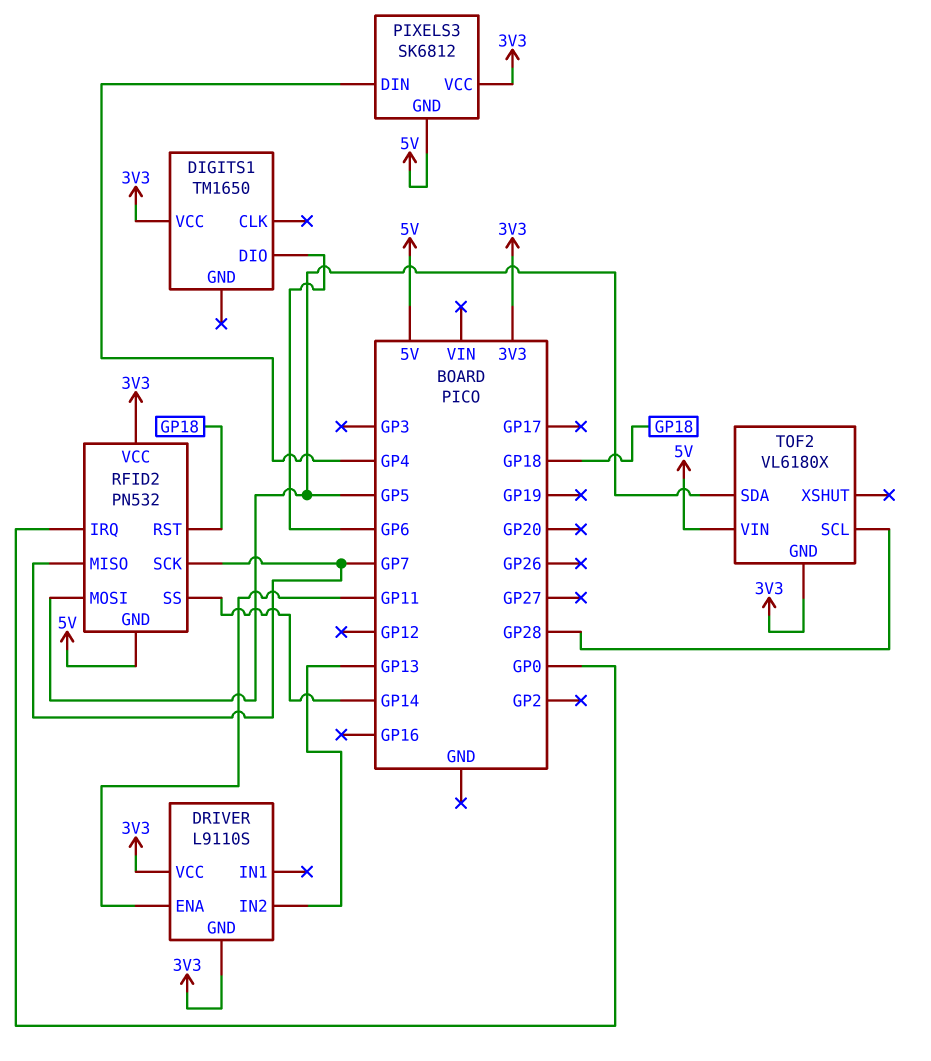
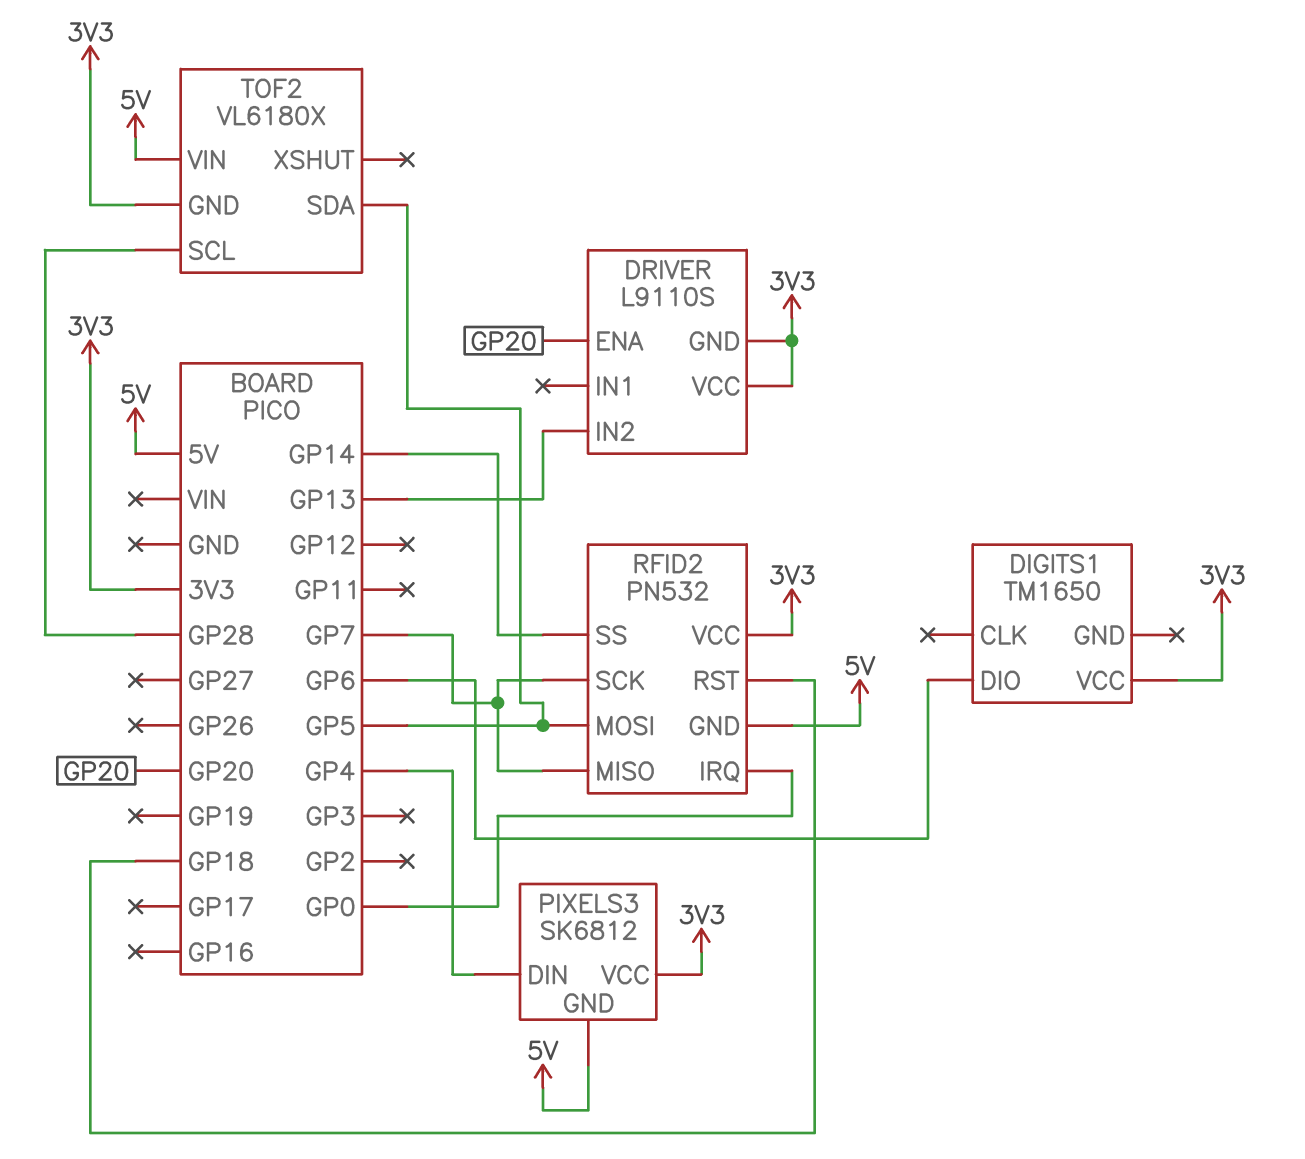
DRIVER pin ENA: GP11 -> GP20

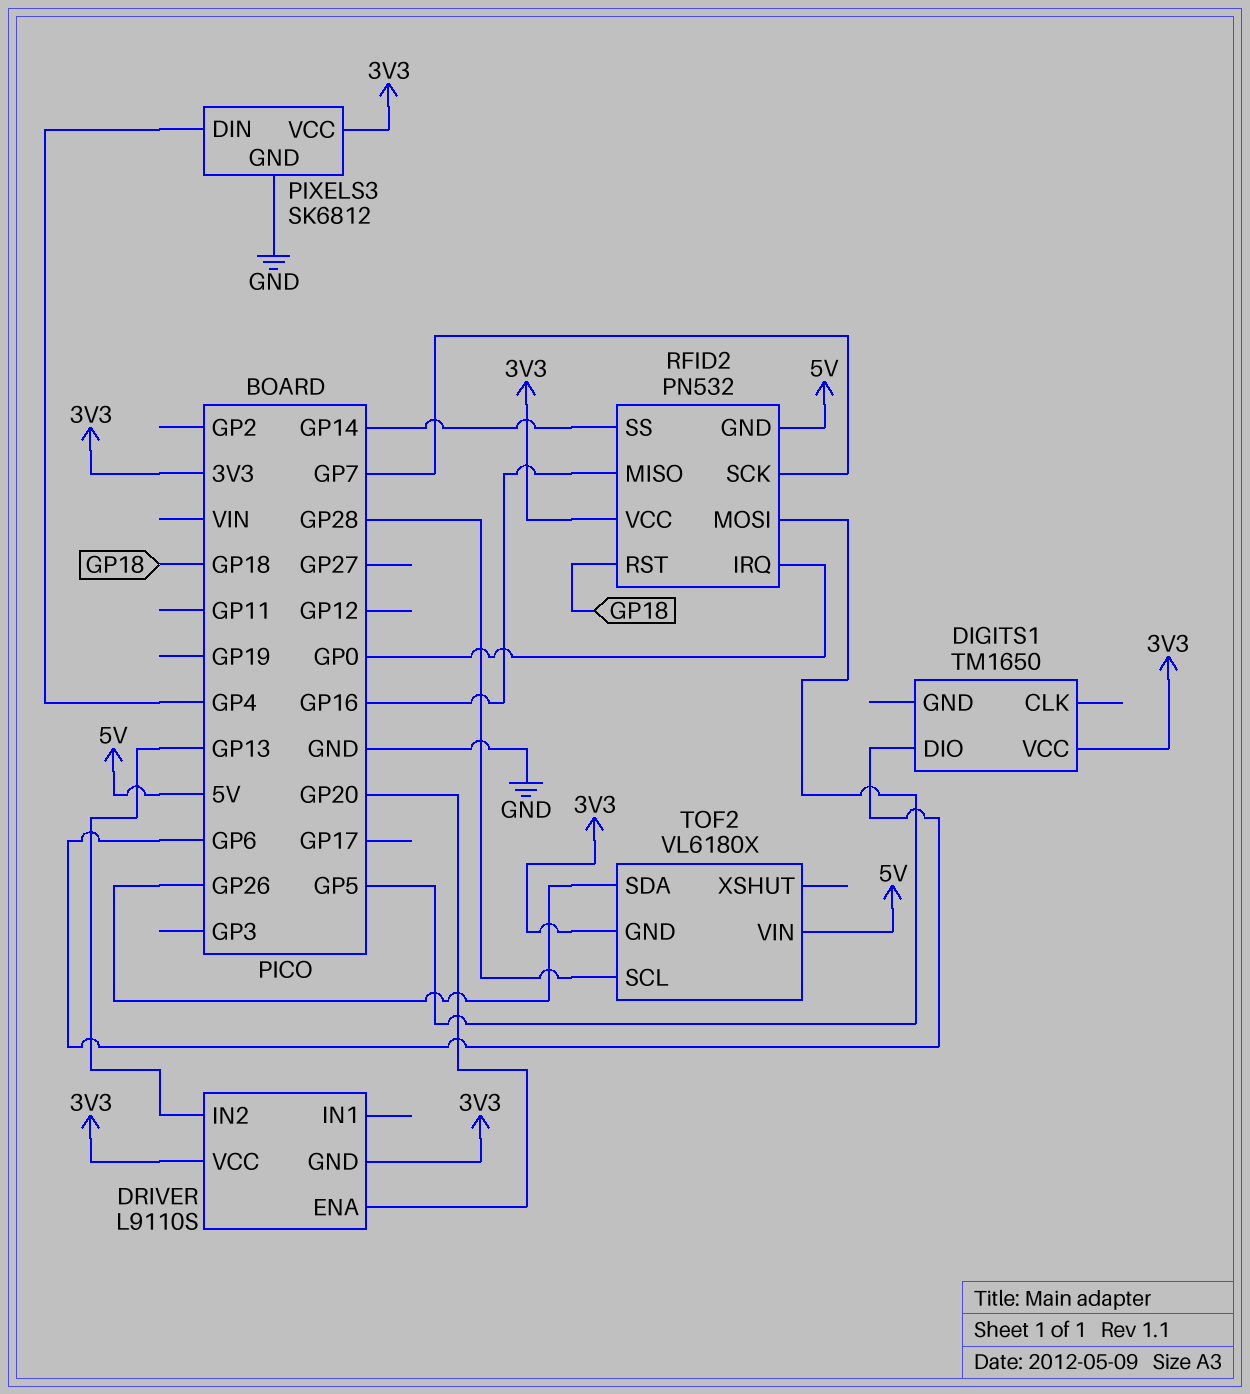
PIXELS3 pin GND: 5V -> GND
RFID2 pin MISO: GP7 -> GP16
TOF2 pin SDA: GP5 -> GP26

